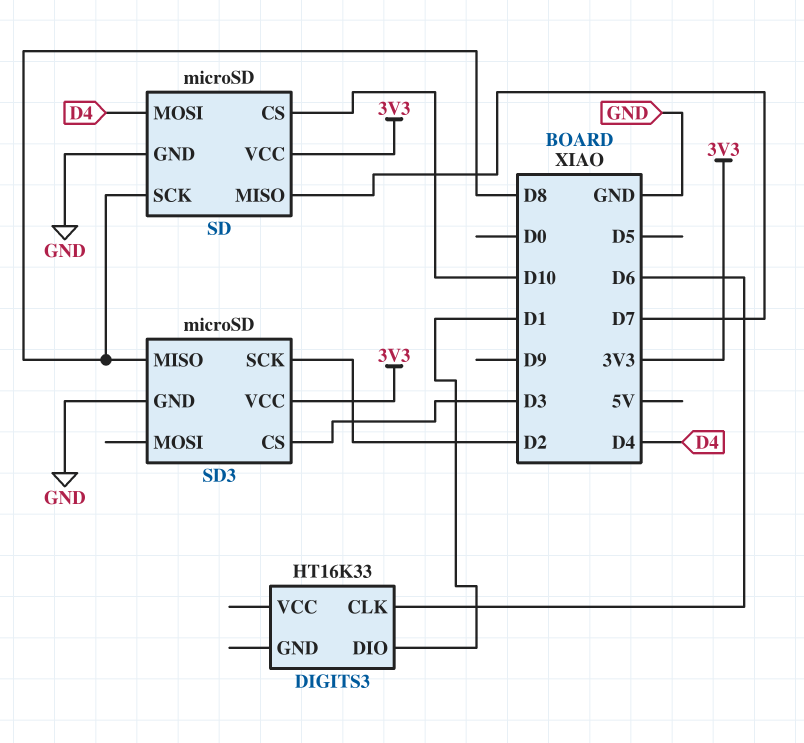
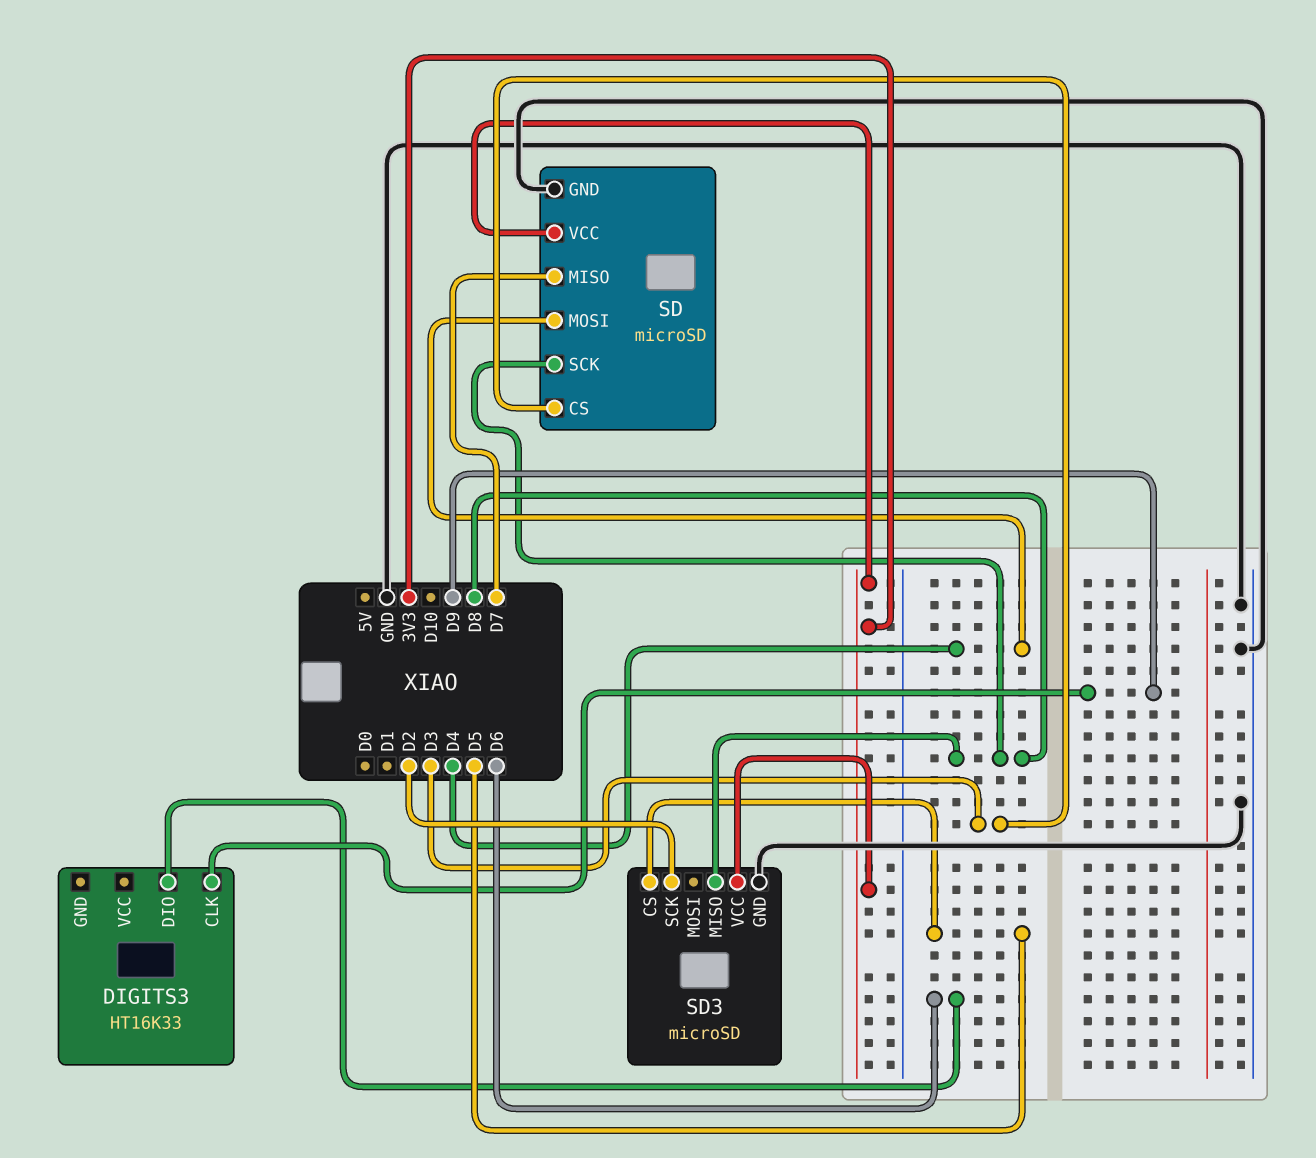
DIGITS3 pin CLK: D6 -> D9
DIGITS3 pin DIO: D1 -> D6
SD pin CS: D10 -> D3
SD3 pin CS: D3 -> D5

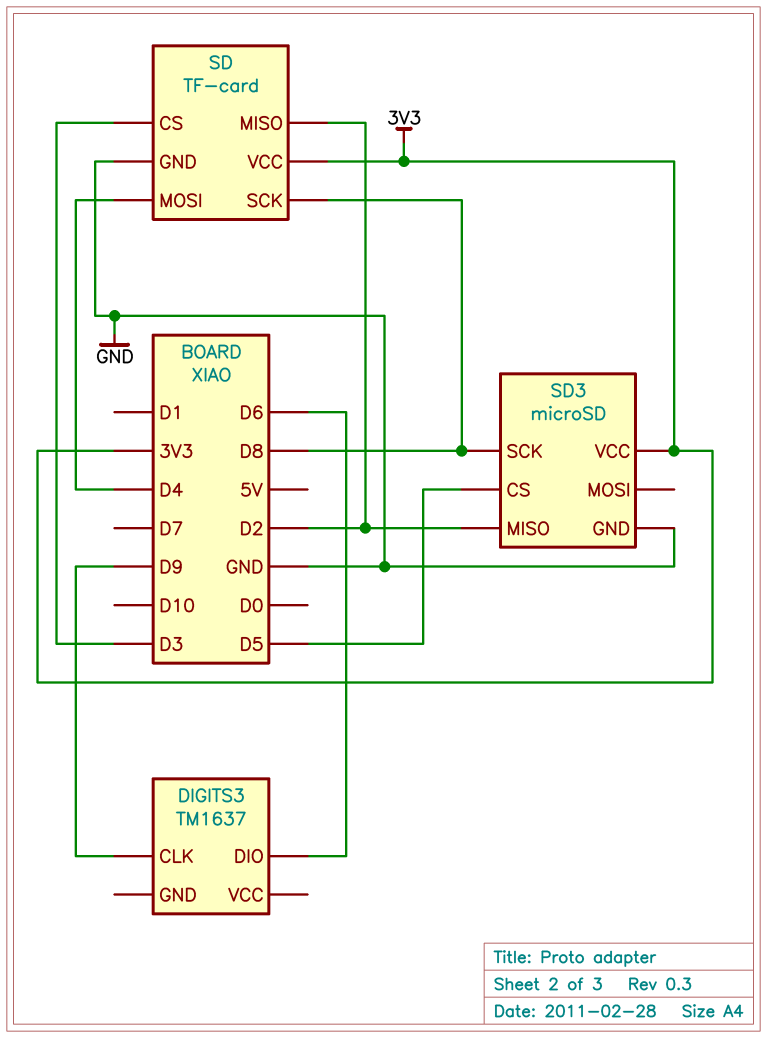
DIGITS3: HT16K33 -> TM1637
SD: microSD -> TF-card
SD pin MISO: D7 -> D2
SD3 pin MISO: D8 -> D2
SD3 pin SCK: D2 -> D8

